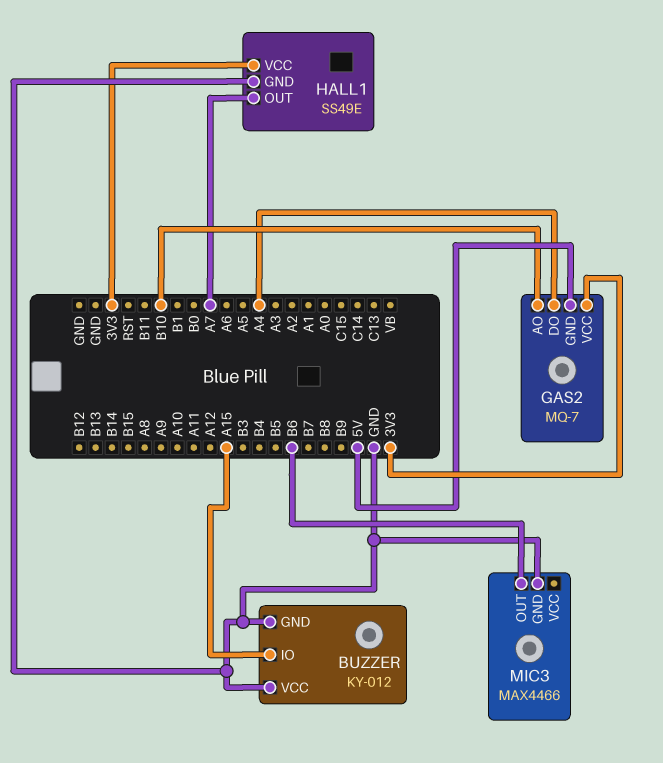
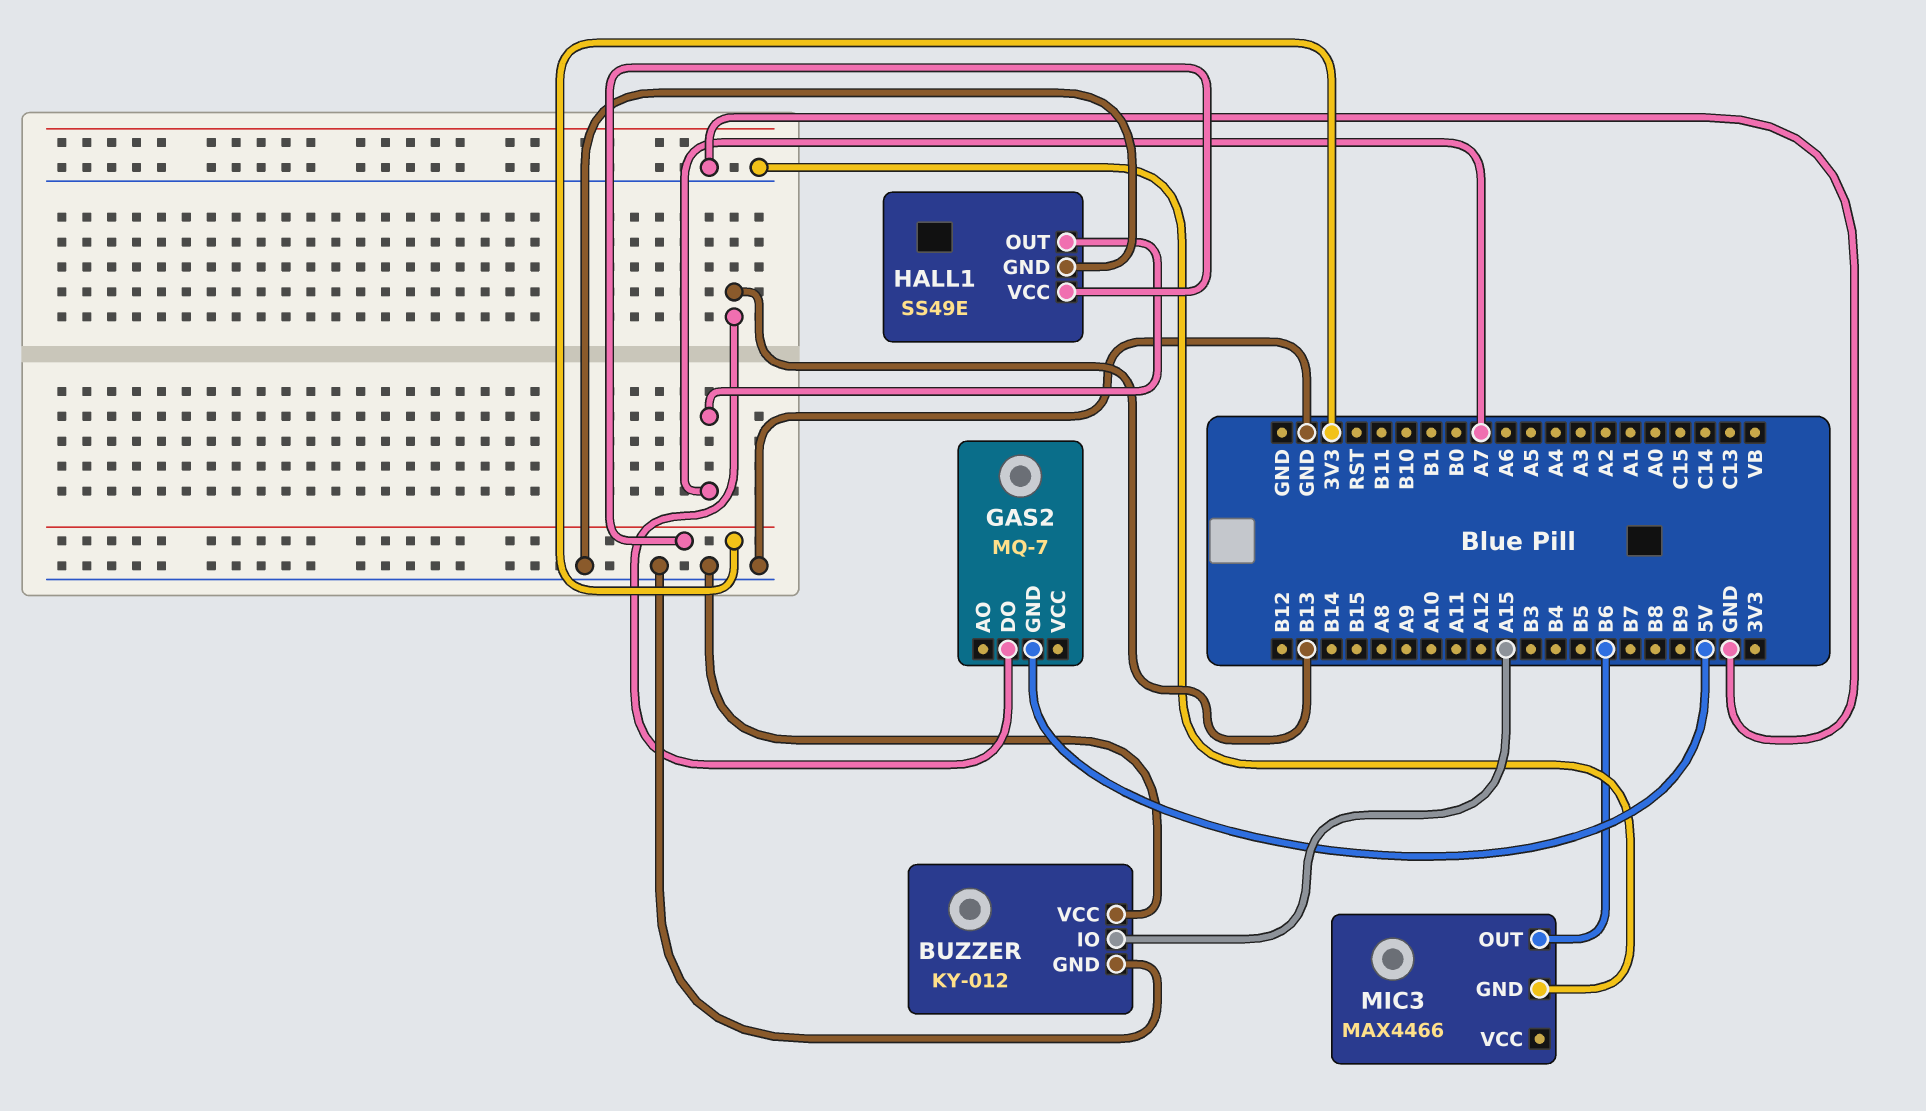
GAS2 pin AO: B10 -> none
GAS2 pin DO: A4 -> B13
GAS2 pin VCC: 3V3 -> none

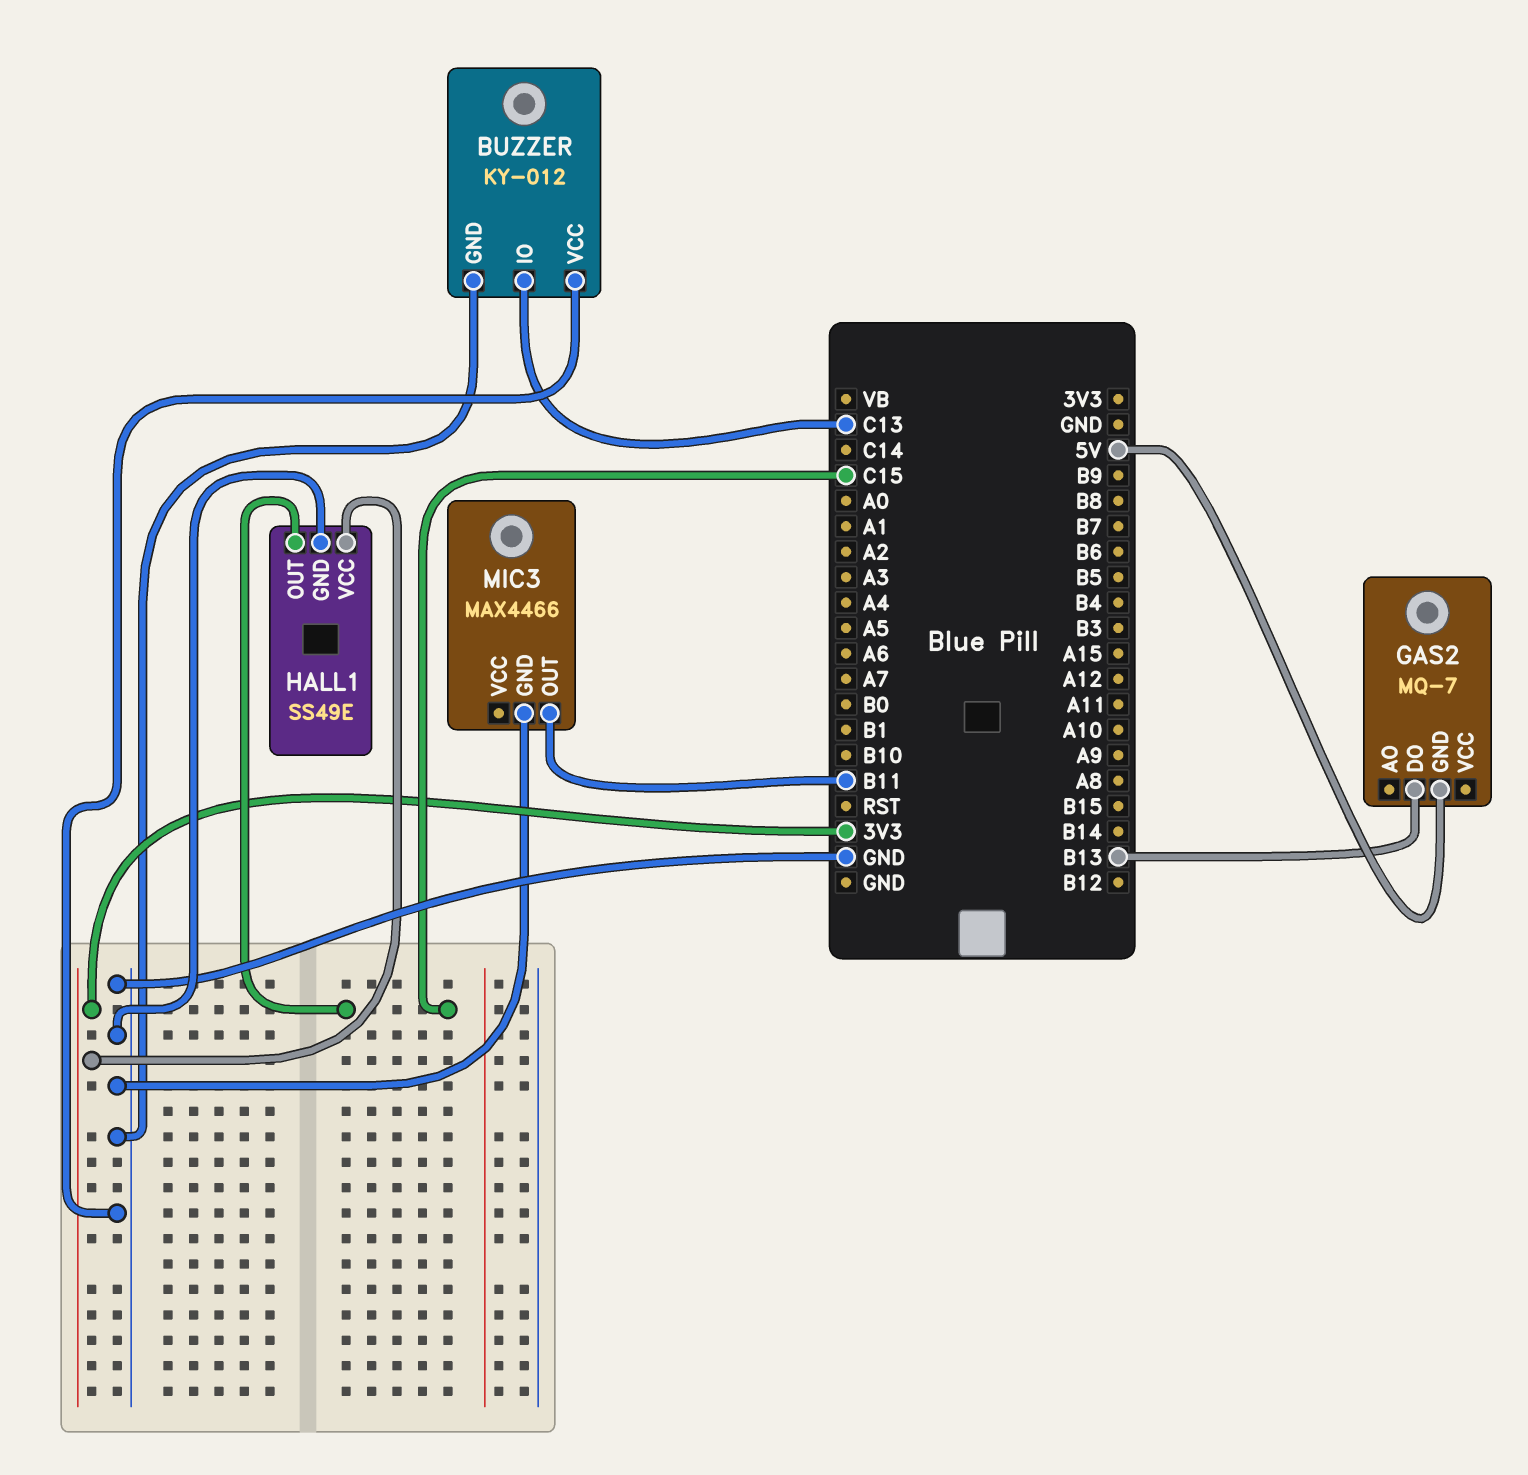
BUZZER pin IO: A15 -> C13
HALL1 pin OUT: A7 -> C15
MIC3 pin OUT: B6 -> B11

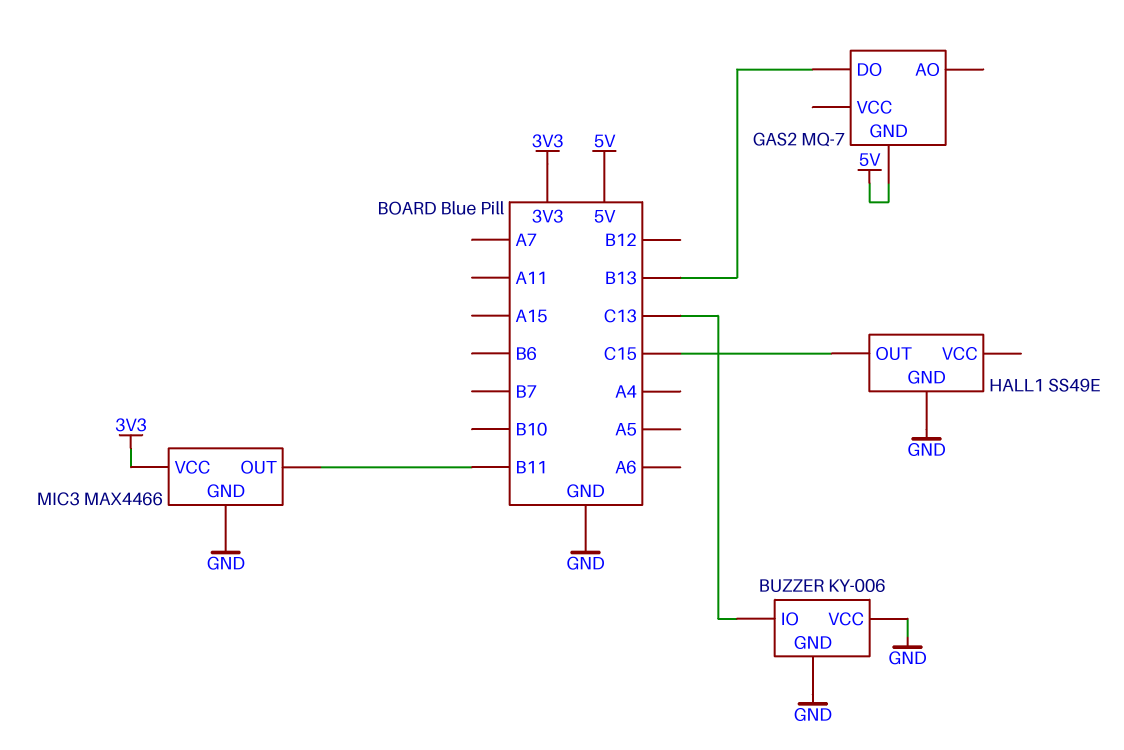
BUZZER: KY-012 -> KY-006
HALL1 pin VCC: 3V3 -> none
MIC3 pin VCC: none -> 3V3

